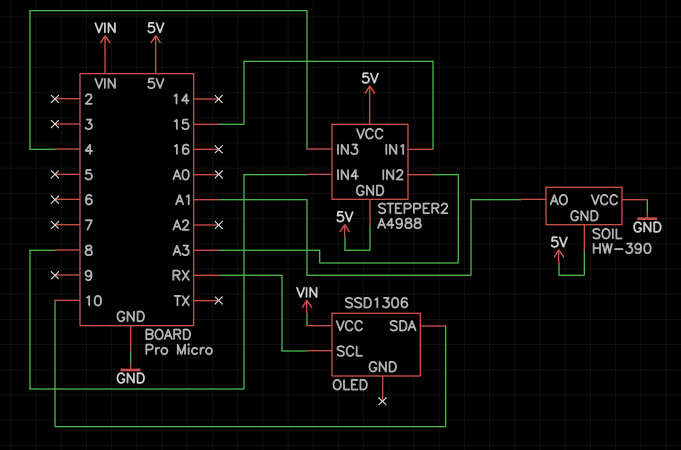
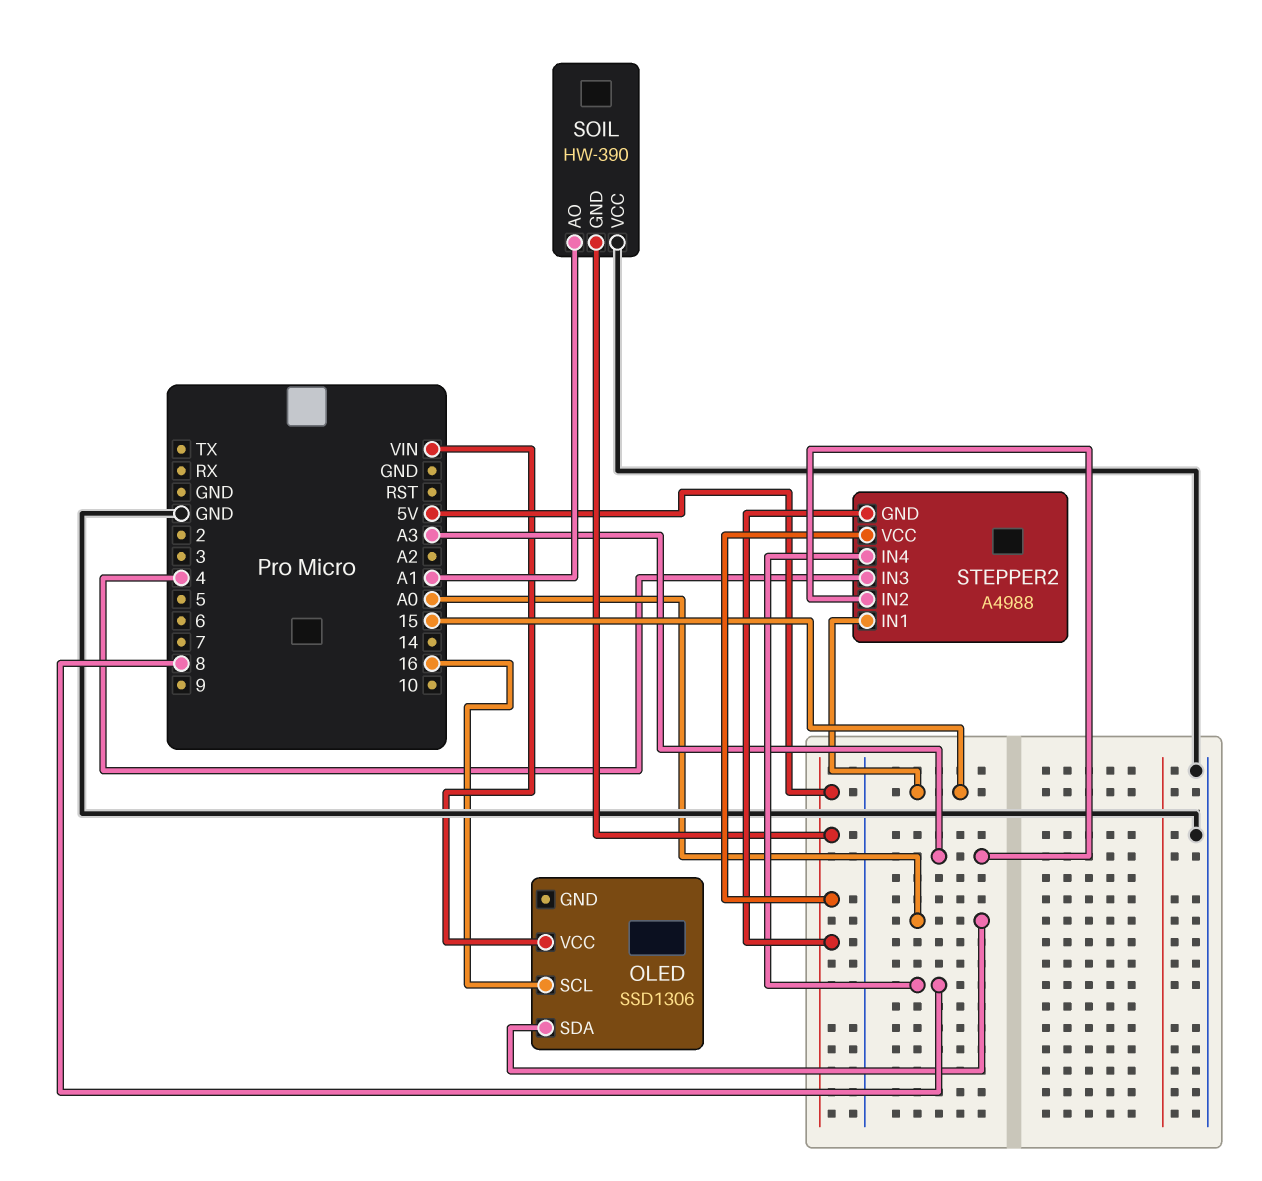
OLED pin SCL: RX -> 16
OLED pin SDA: 10 -> A0

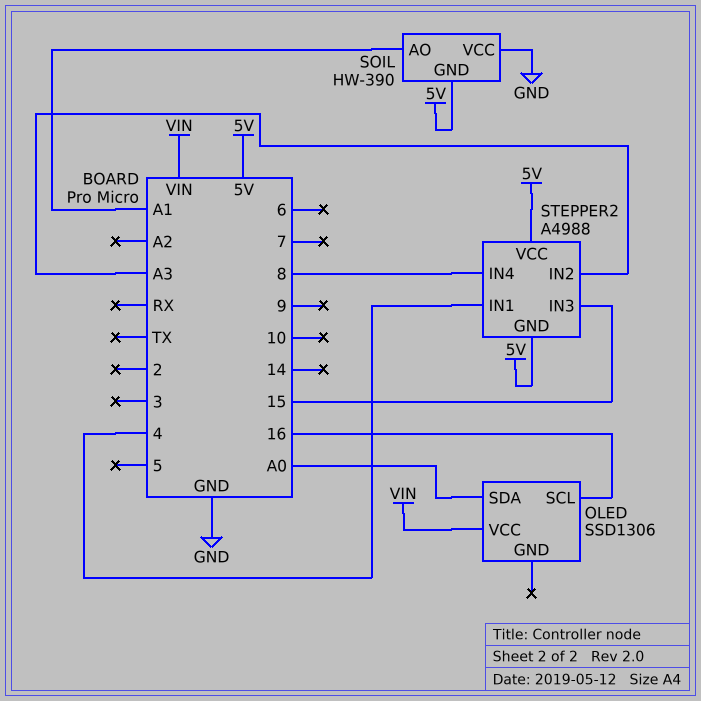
STEPPER2 pin IN1: 15 -> 4
STEPPER2 pin IN3: 4 -> 15

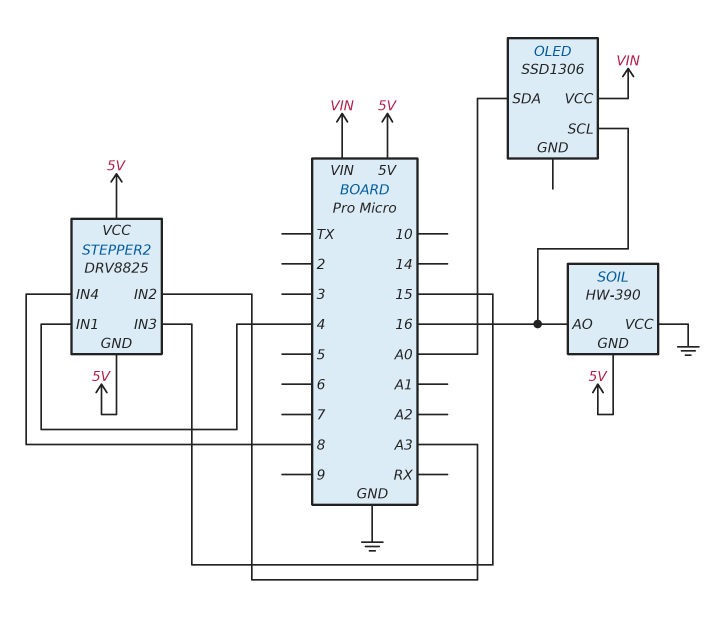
SOIL pin AO: A1 -> 16
STEPPER2: A4988 -> DRV8825

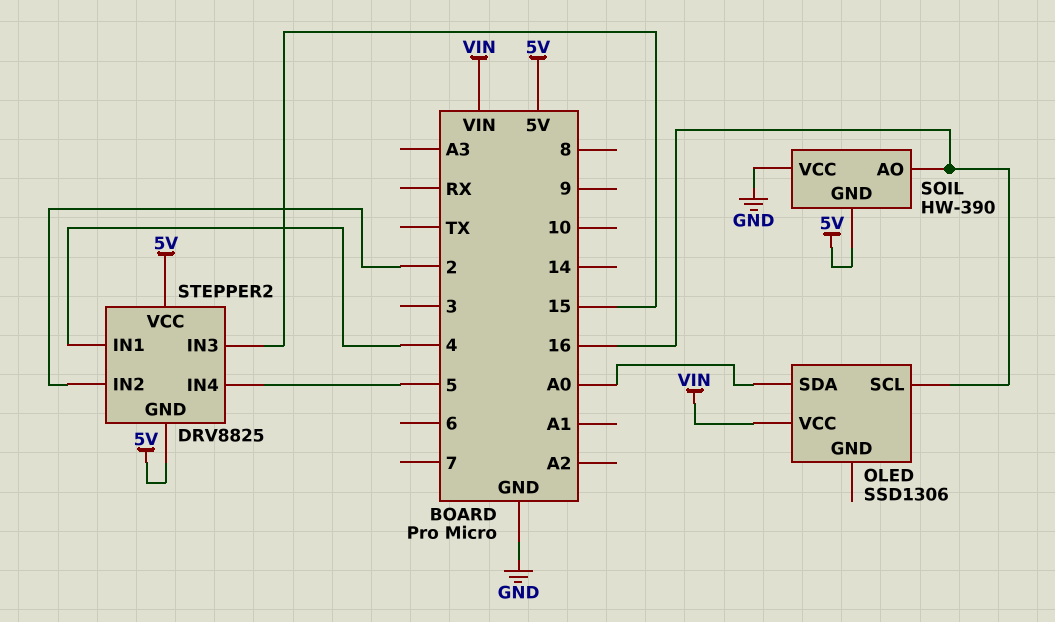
STEPPER2 pin IN2: A3 -> 2
STEPPER2 pin IN4: 8 -> 5

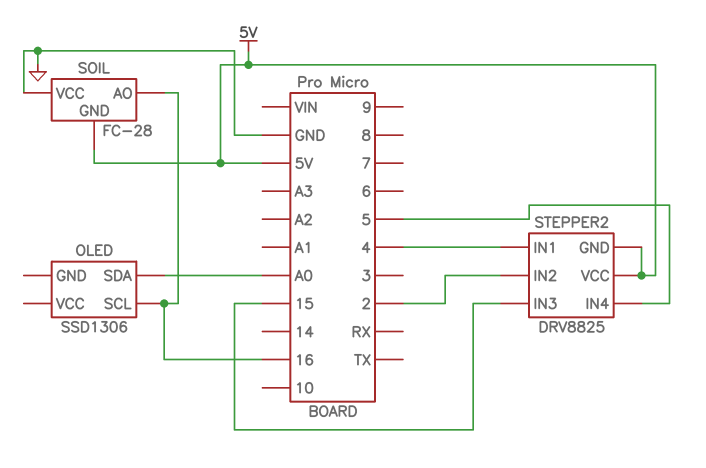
OLED pin VCC: VIN -> none
SOIL: HW-390 -> FC-28

